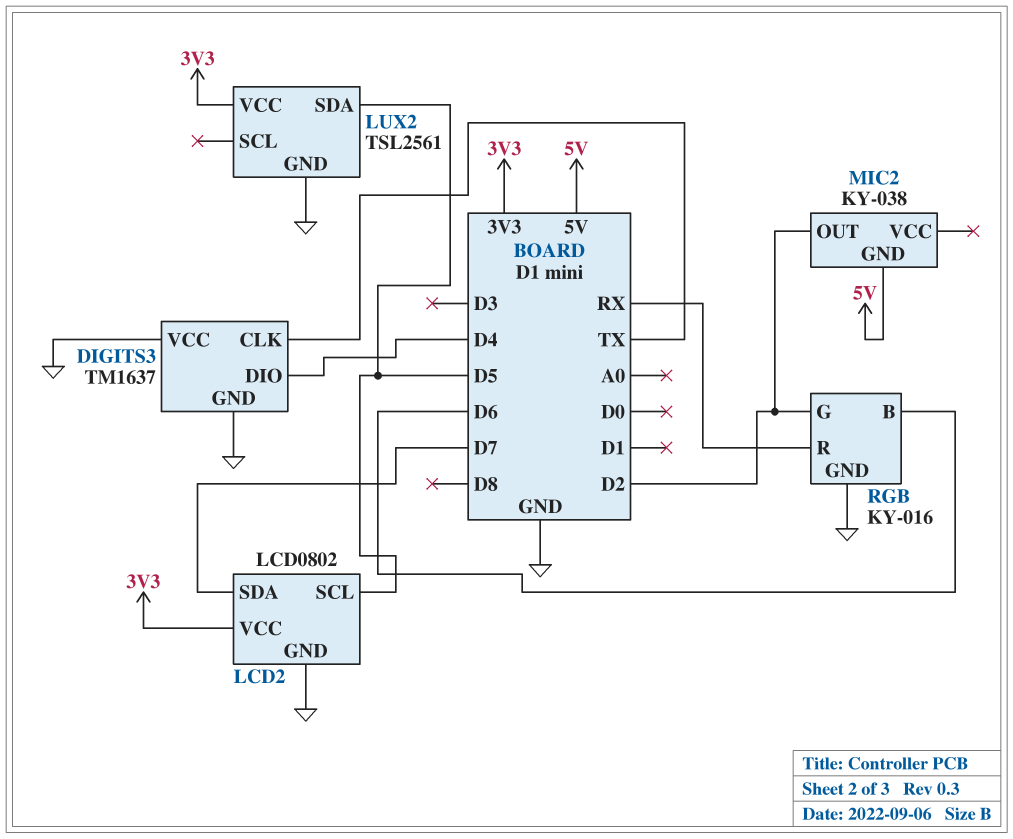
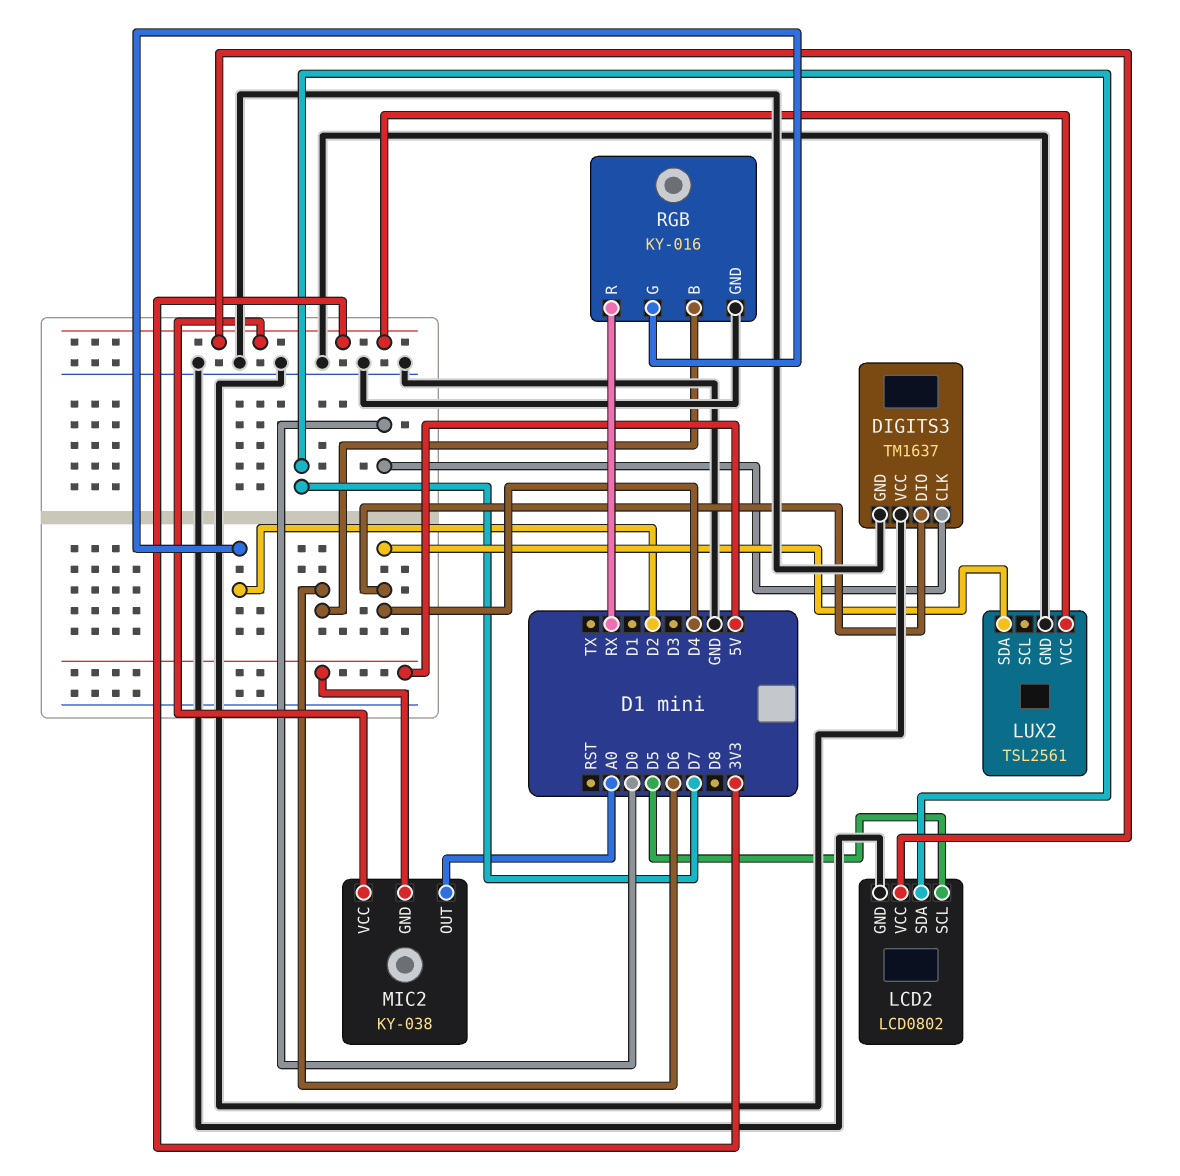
DIGITS3 pin CLK: TX -> D0
LUX2 pin SDA: D5 -> D4
MIC2 pin OUT: D2 -> A0
MIC2 pin VCC: none -> 3V3

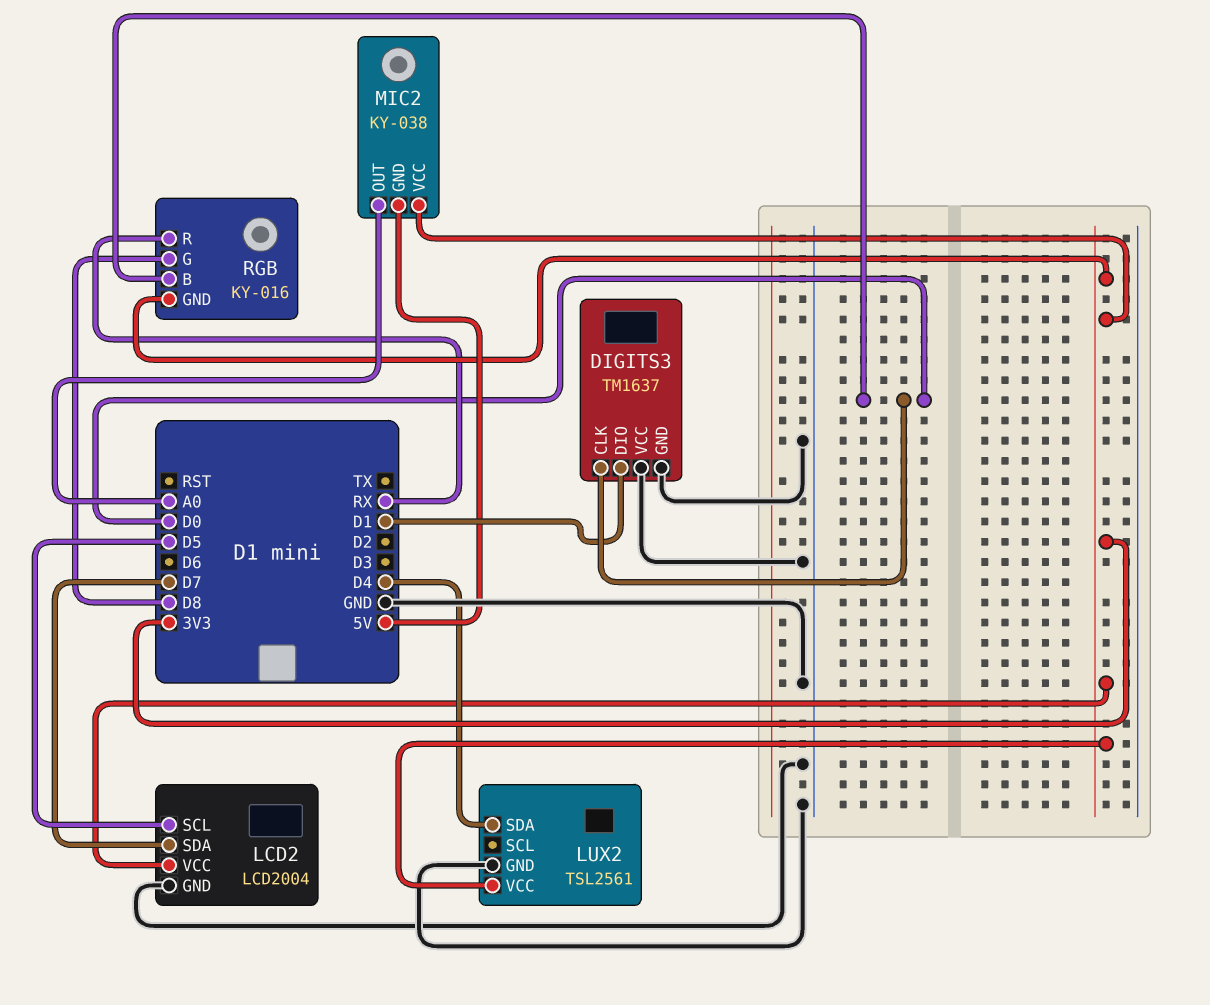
DIGITS3 pin DIO: D4 -> D1
LCD2: LCD0802 -> LCD2004
RGB pin B: D6 -> D0
RGB pin G: D2 -> D8
RGB pin GND: GND -> 3V3

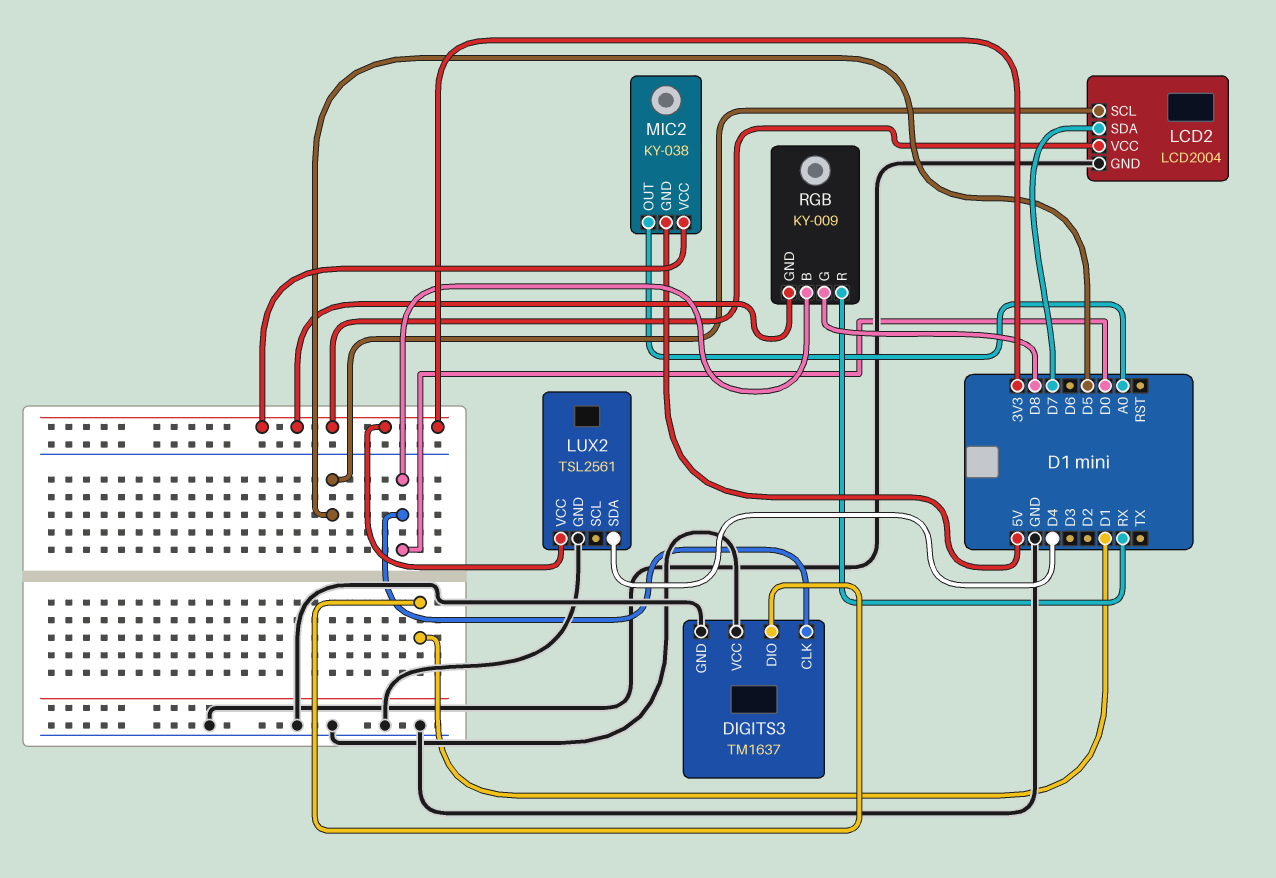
RGB: KY-016 -> KY-009

